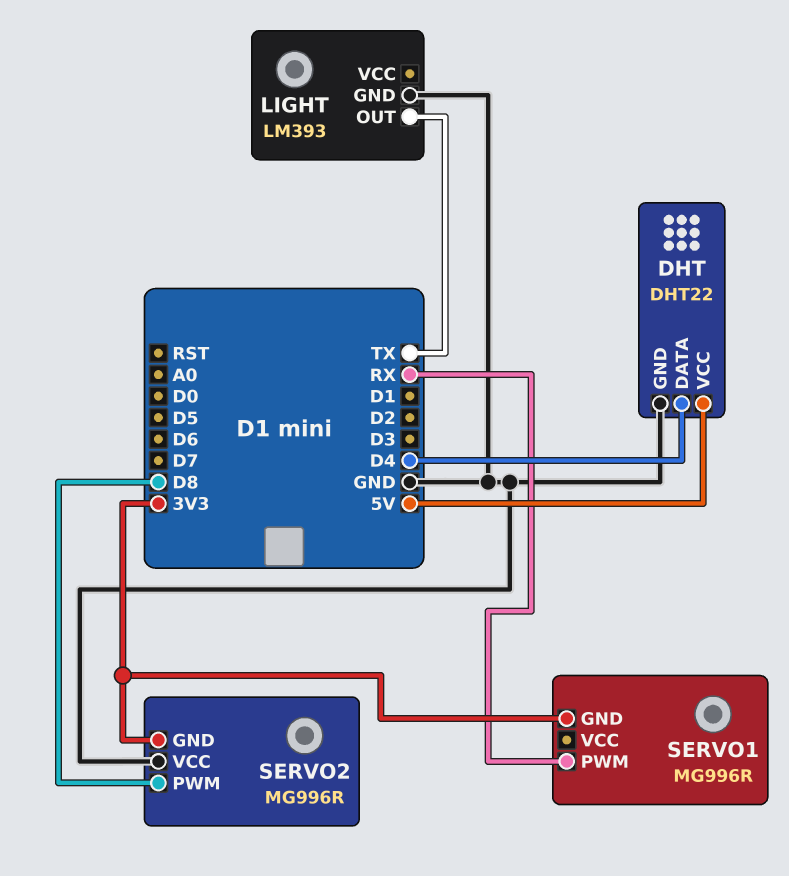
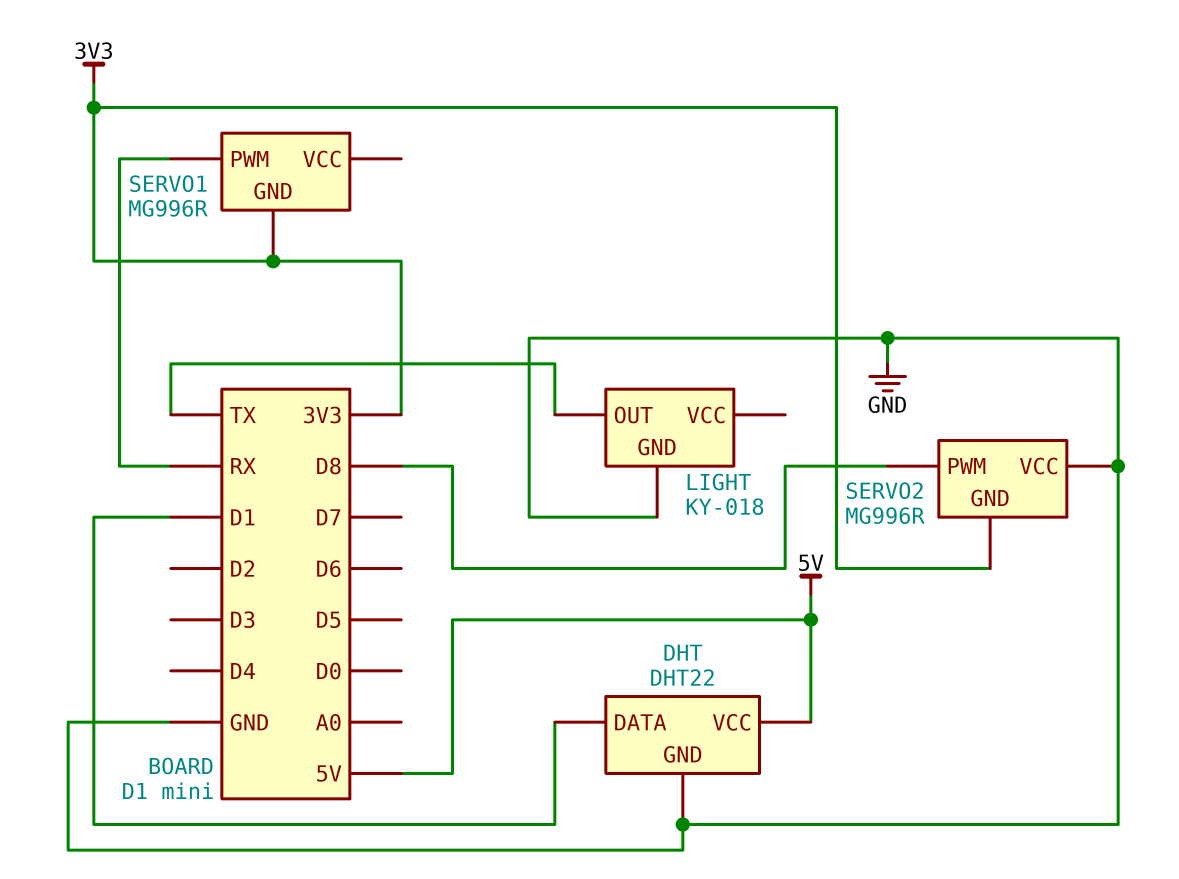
DHT pin DATA: D4 -> D1
LIGHT: LM393 -> KY-018

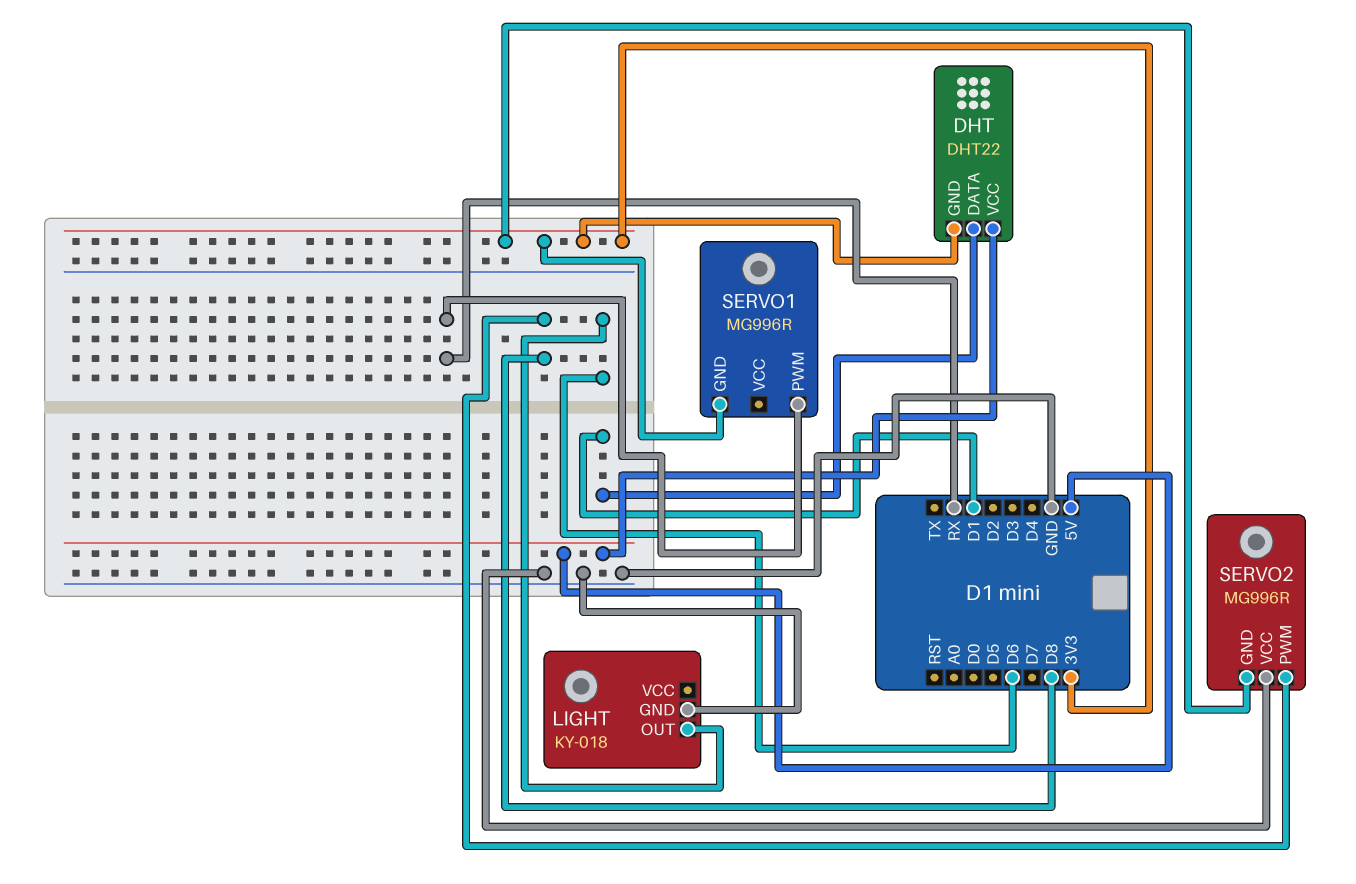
DHT pin GND: GND -> 3V3
LIGHT pin OUT: TX -> D6

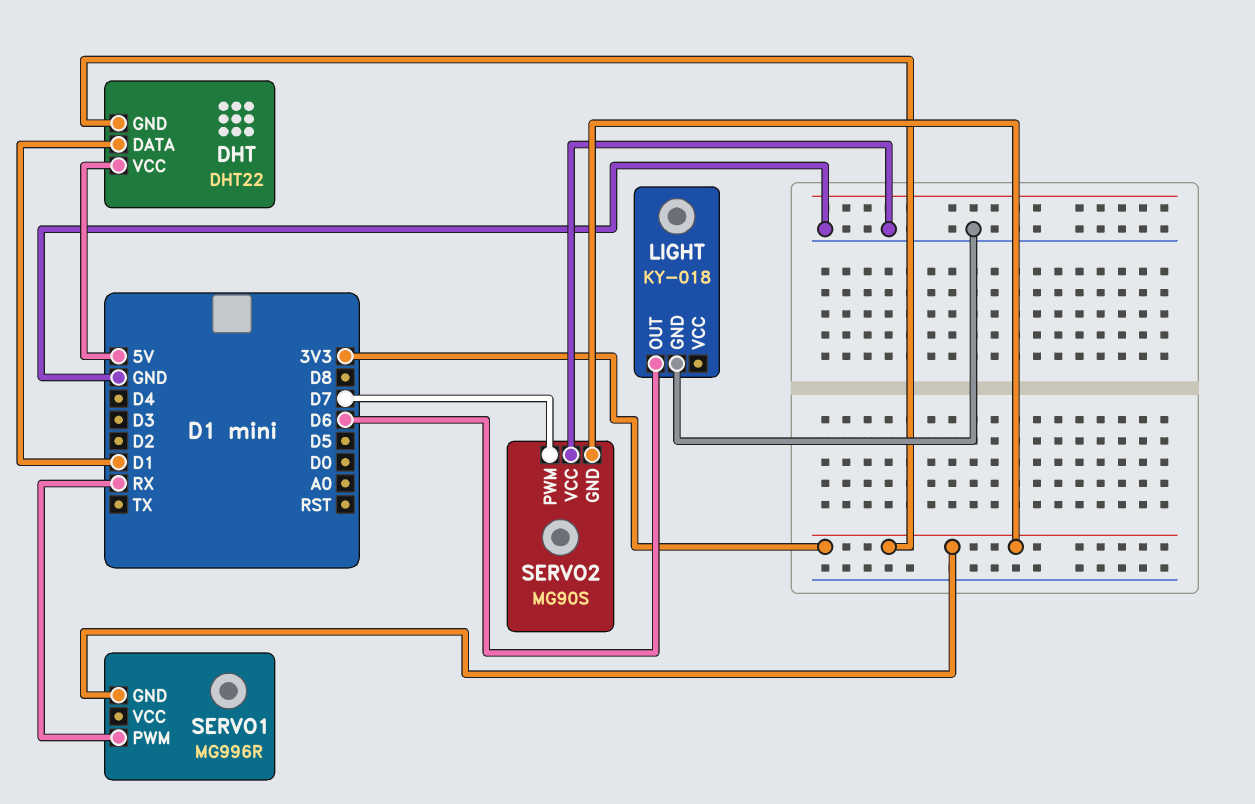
SERVO2: MG996R -> MG90S
SERVO2 pin PWM: D8 -> D7

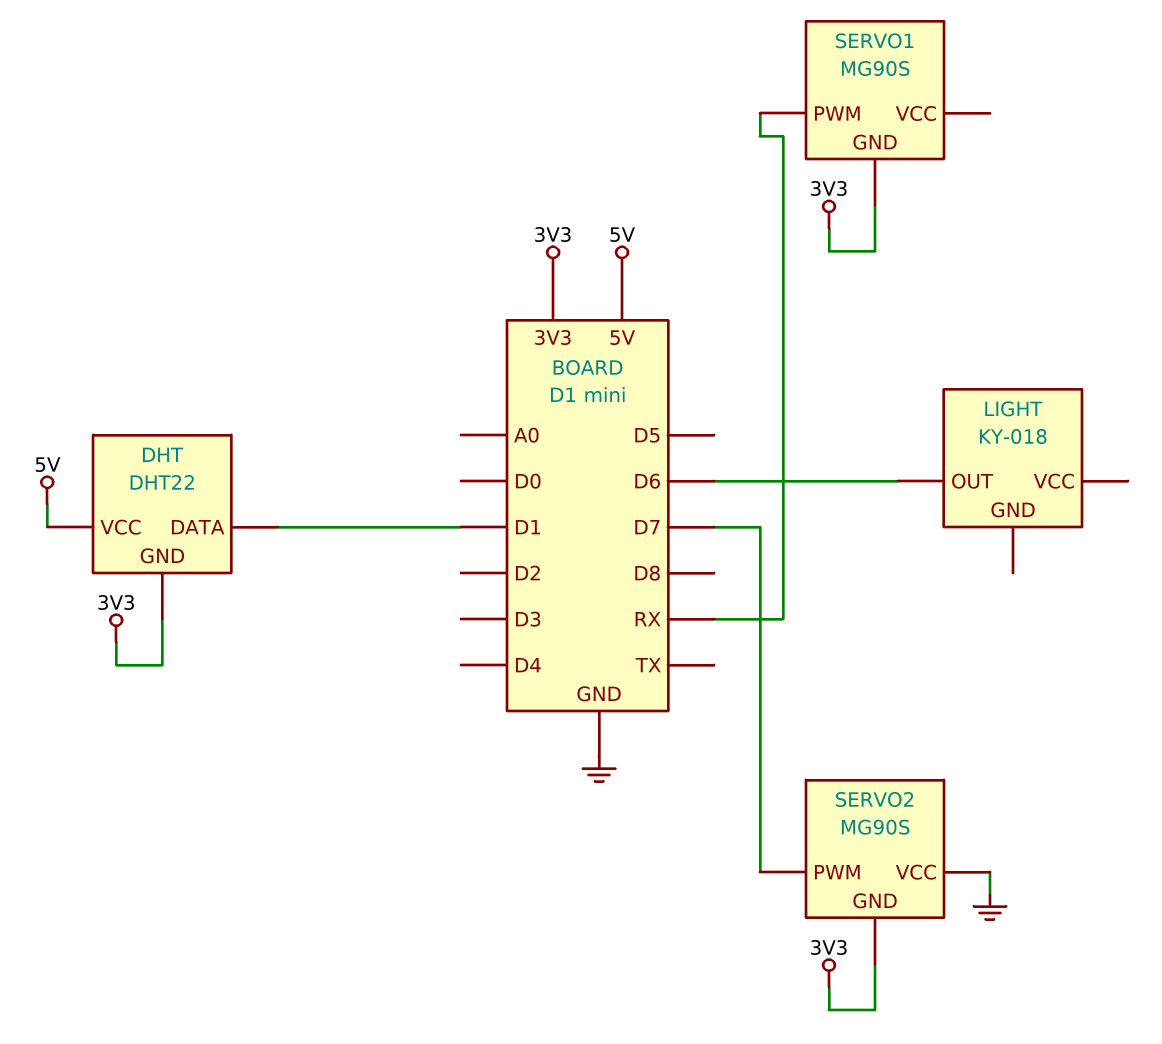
LIGHT pin GND: GND -> none
SERVO1: MG996R -> MG90S

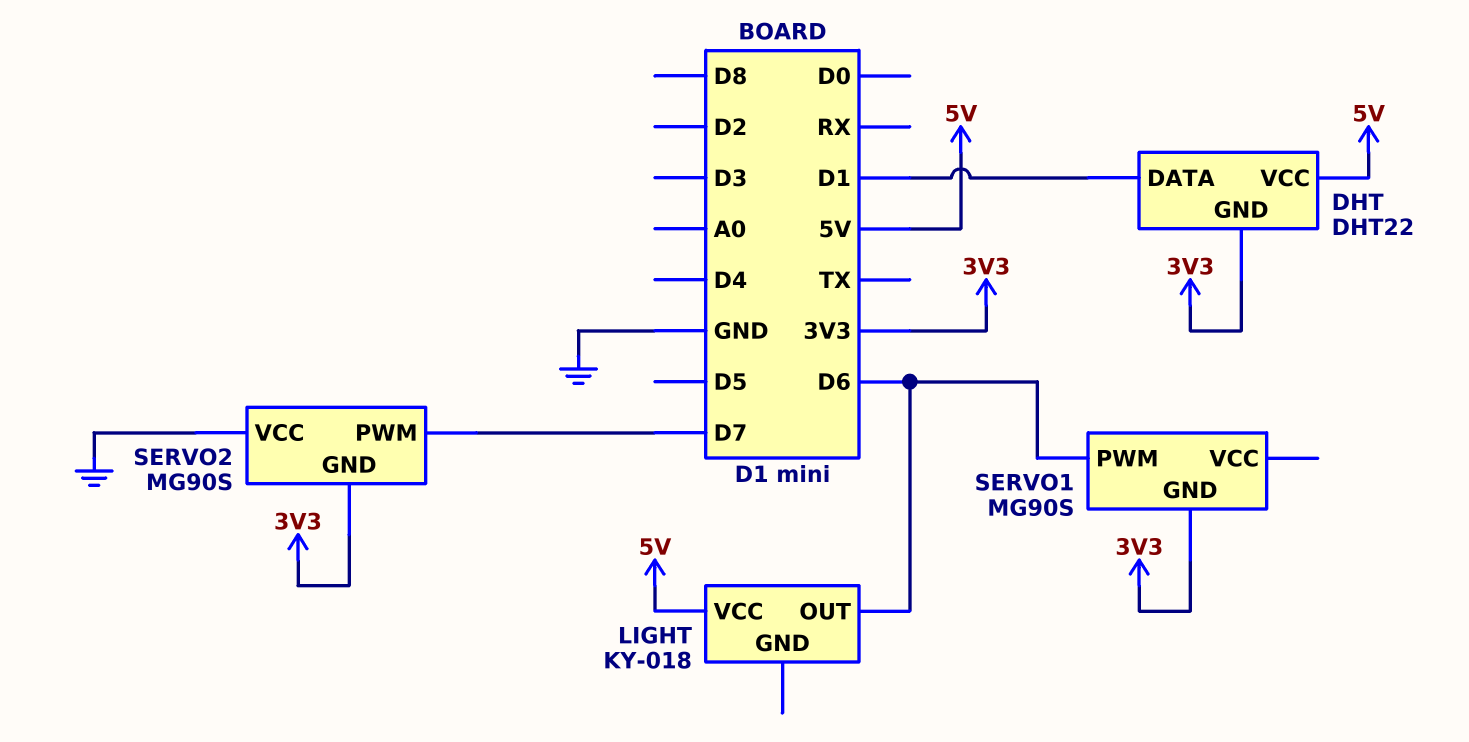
LIGHT pin VCC: none -> 5V
SERVO1 pin PWM: RX -> D6

